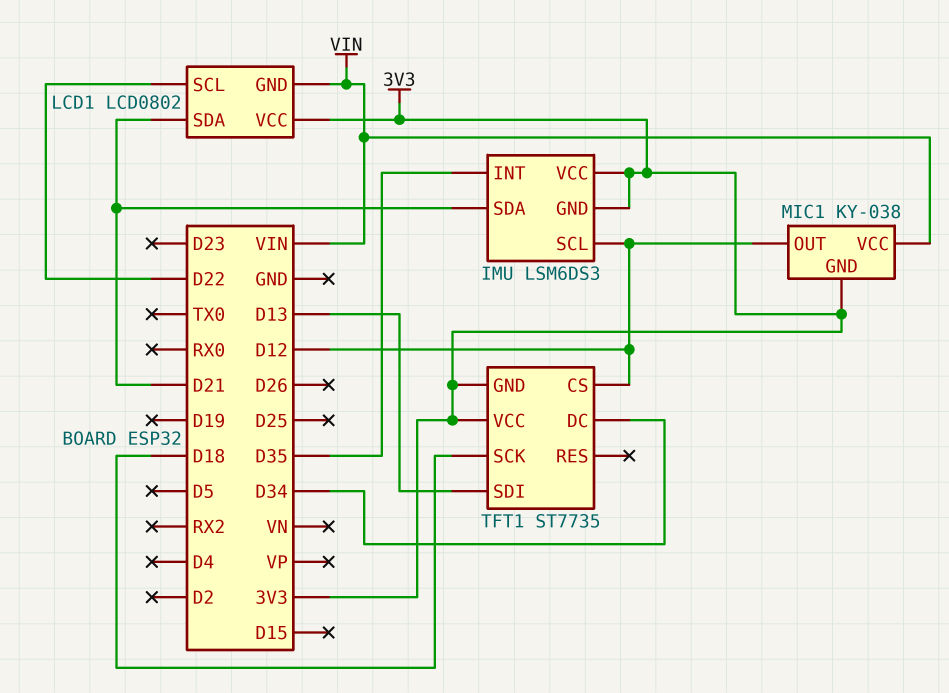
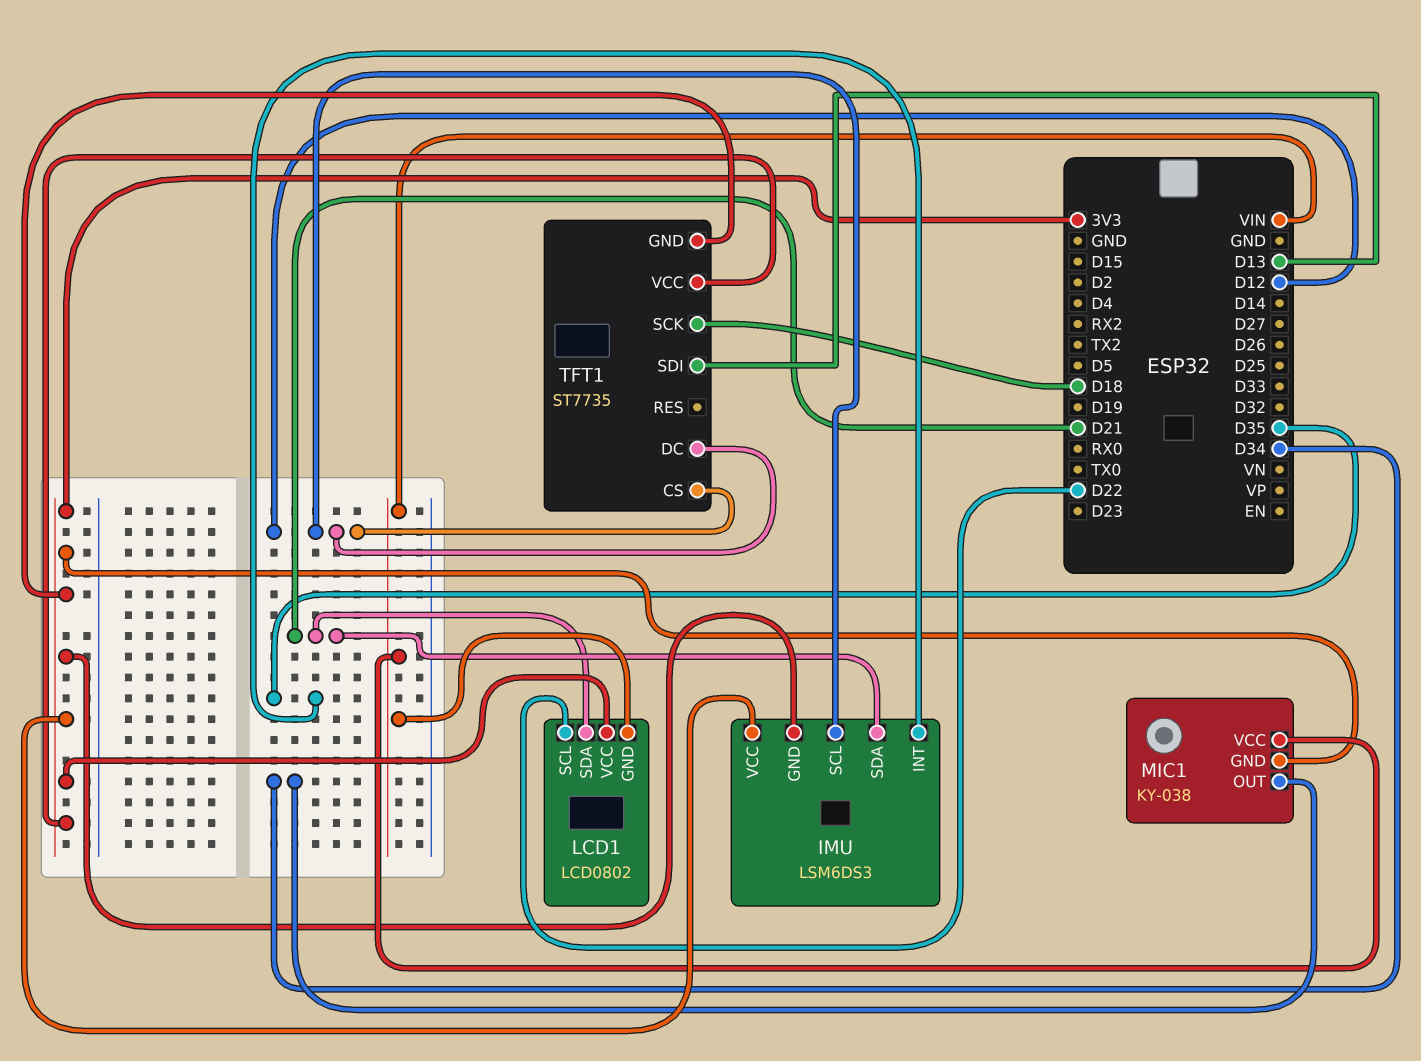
MIC1 pin OUT: D12 -> D34
TFT1 pin DC: D34 -> D12

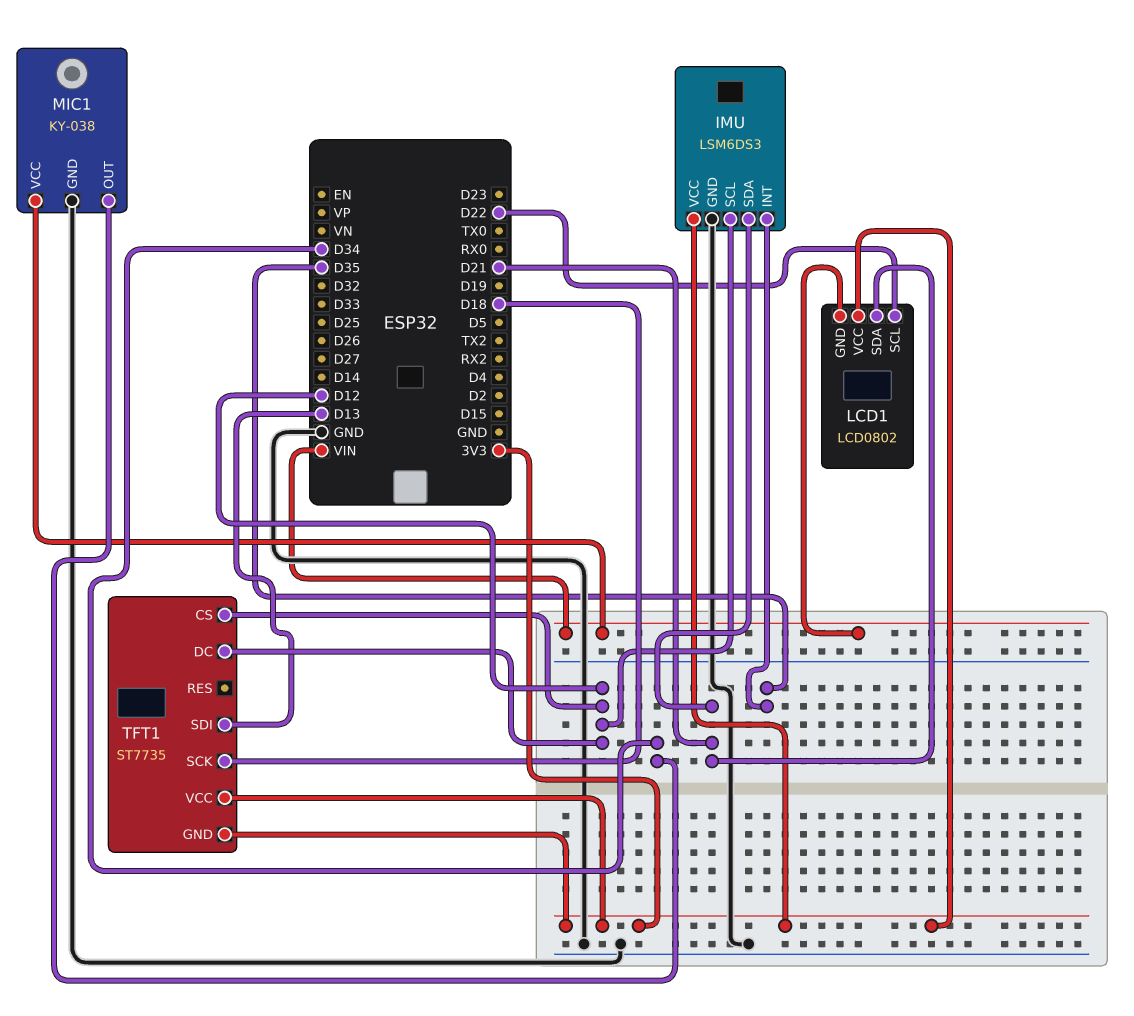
IMU pin GND: 3V3 -> GND
MIC1 pin GND: 3V3 -> GND

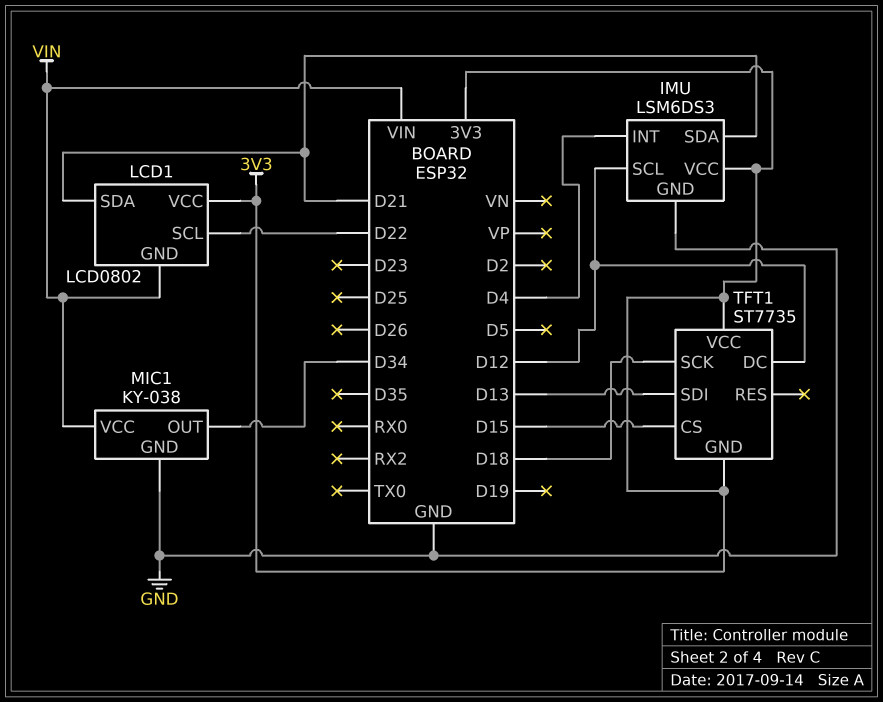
IMU pin INT: D35 -> D4
TFT1 pin CS: D12 -> D15

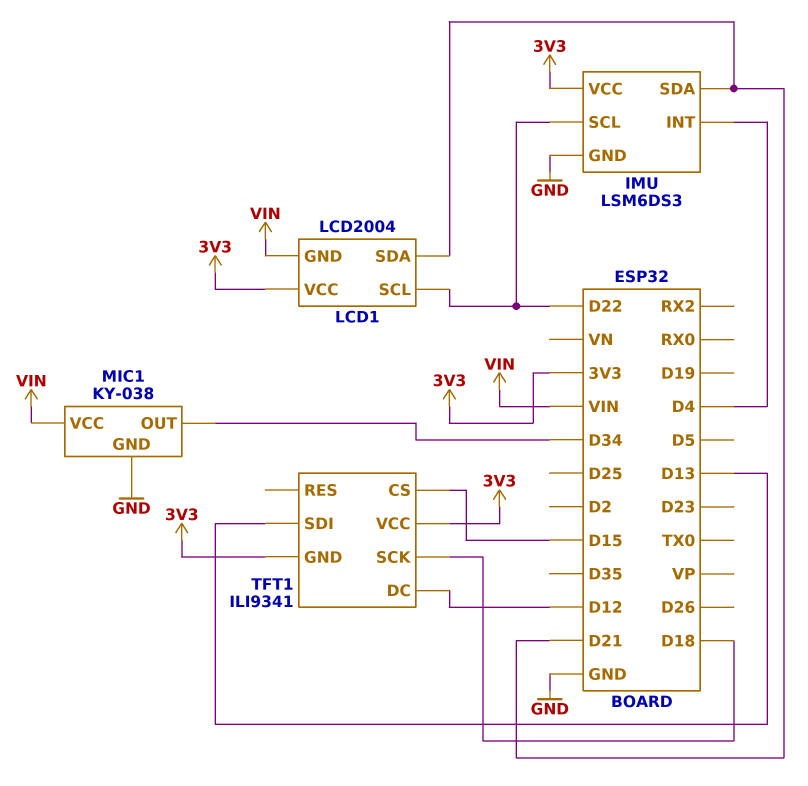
IMU pin SCL: D12 -> D22
LCD1: LCD0802 -> LCD2004
TFT1: ST7735 -> ILI9341

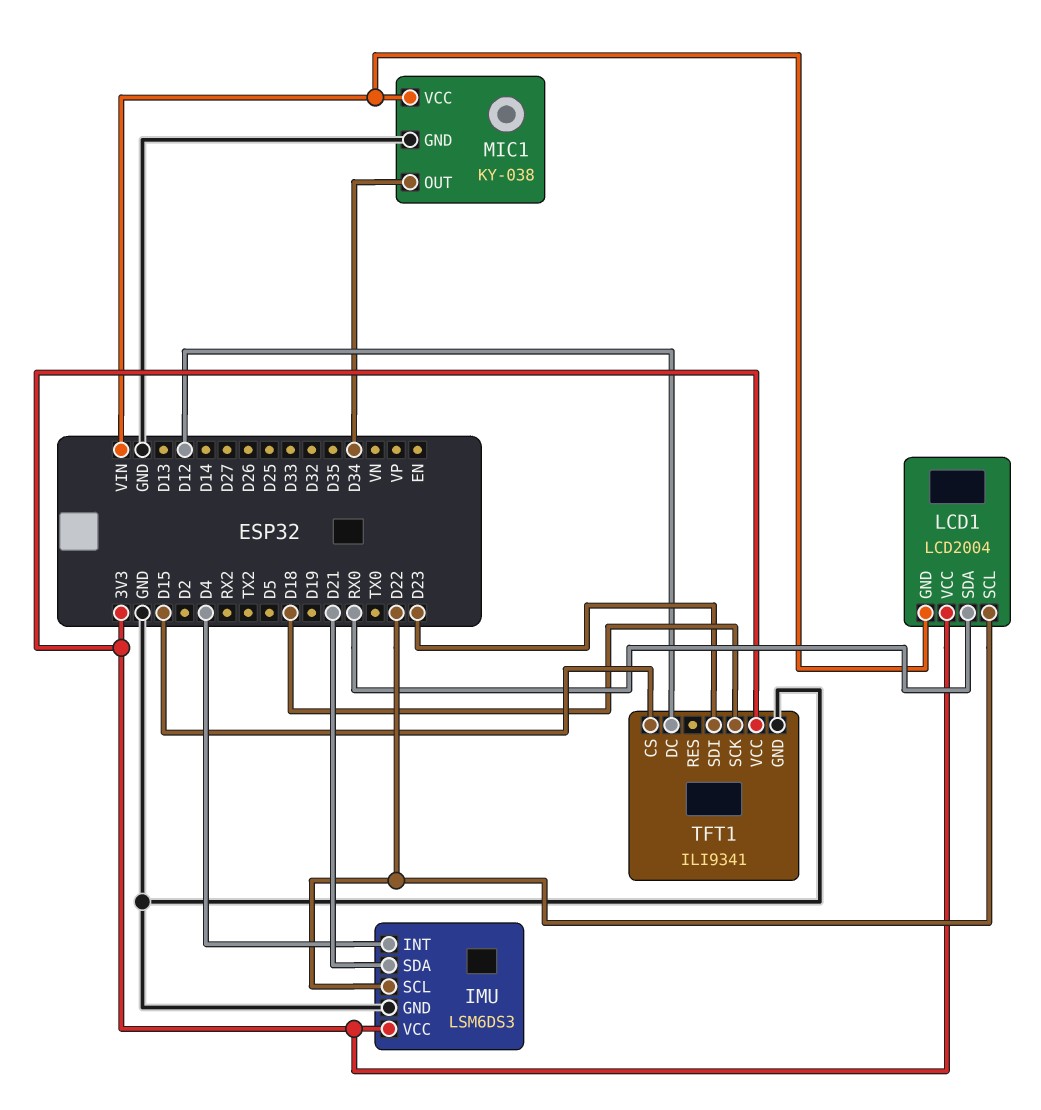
LCD1 pin SDA: D21 -> RX0
TFT1 pin GND: 3V3 -> GND
TFT1 pin SDI: D13 -> D23

